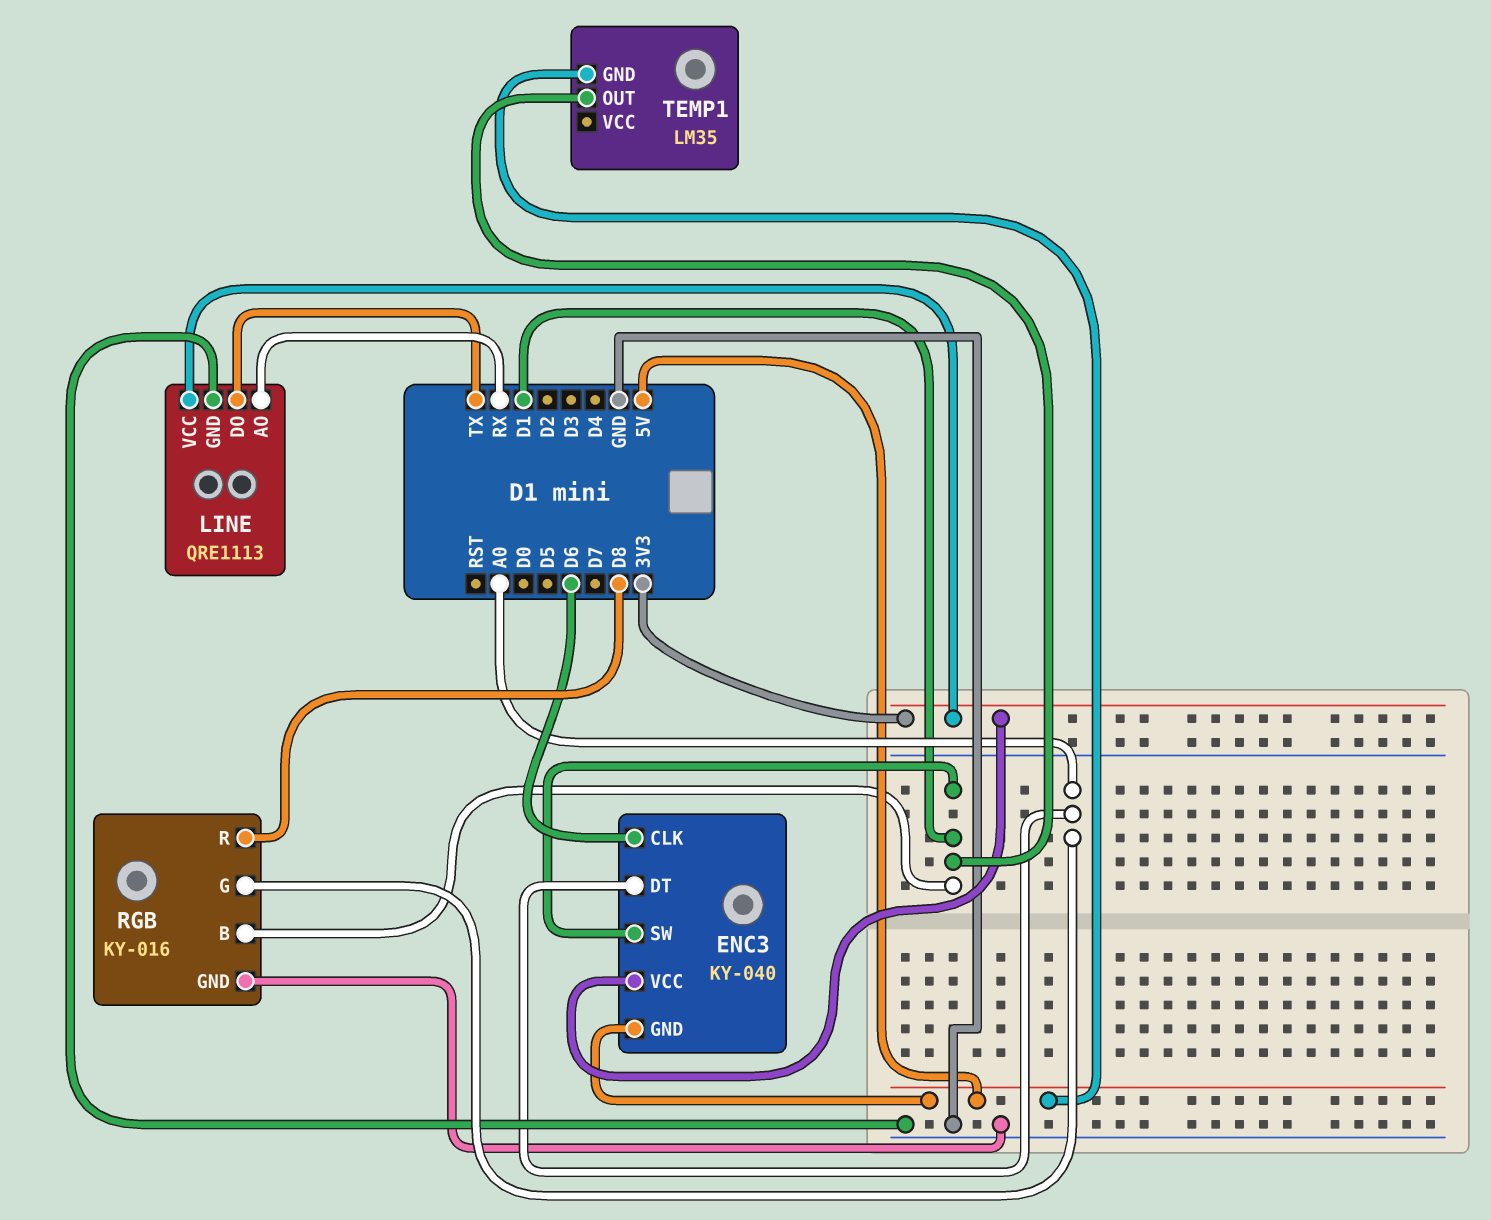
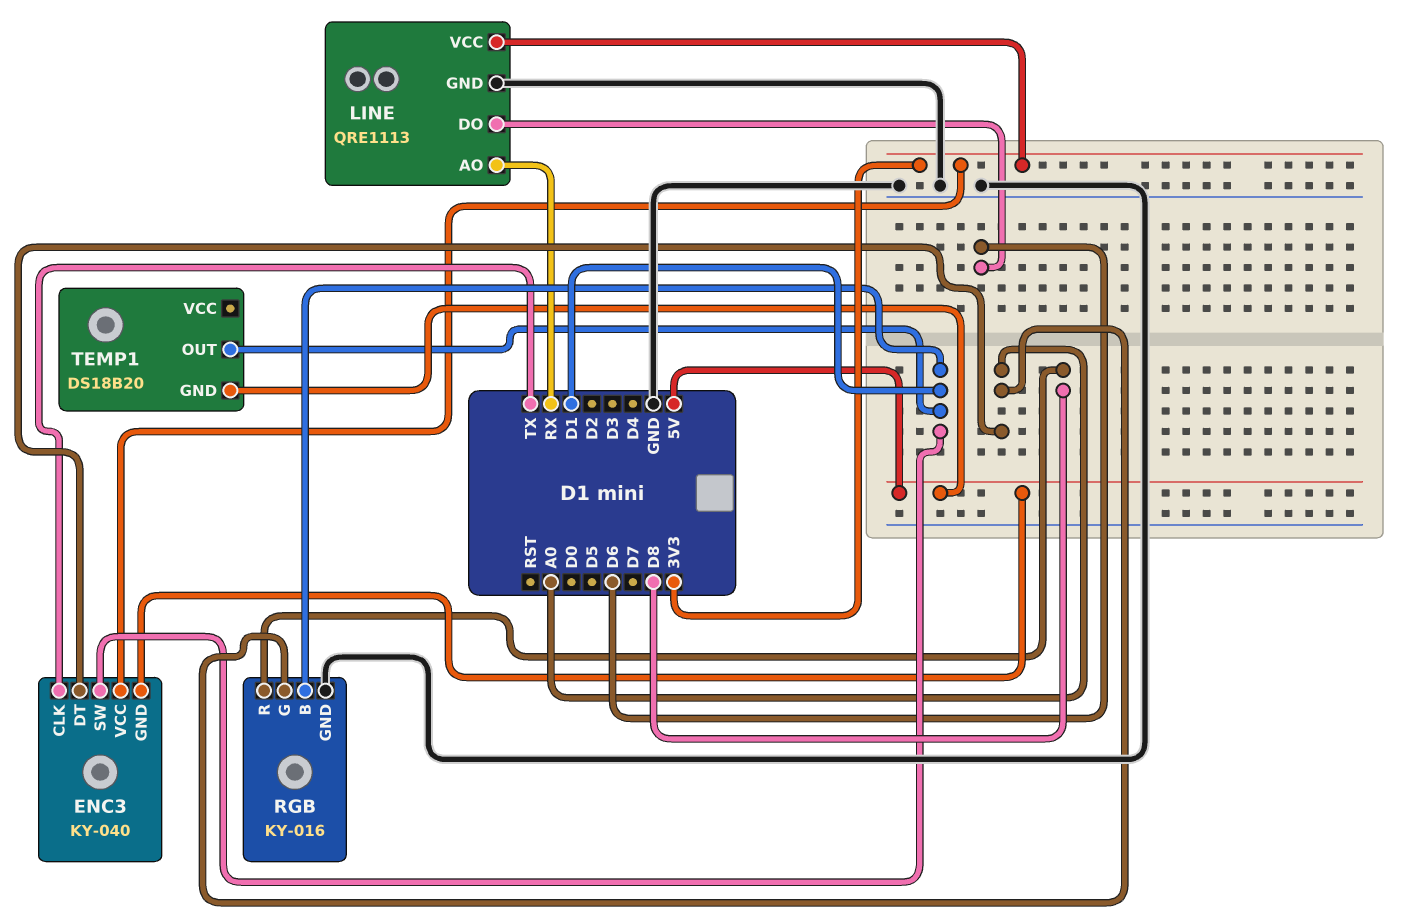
ENC3 pin CLK: D6 -> TX
LINE pin DO: TX -> D6
TEMP1: LM35 -> DS18B20

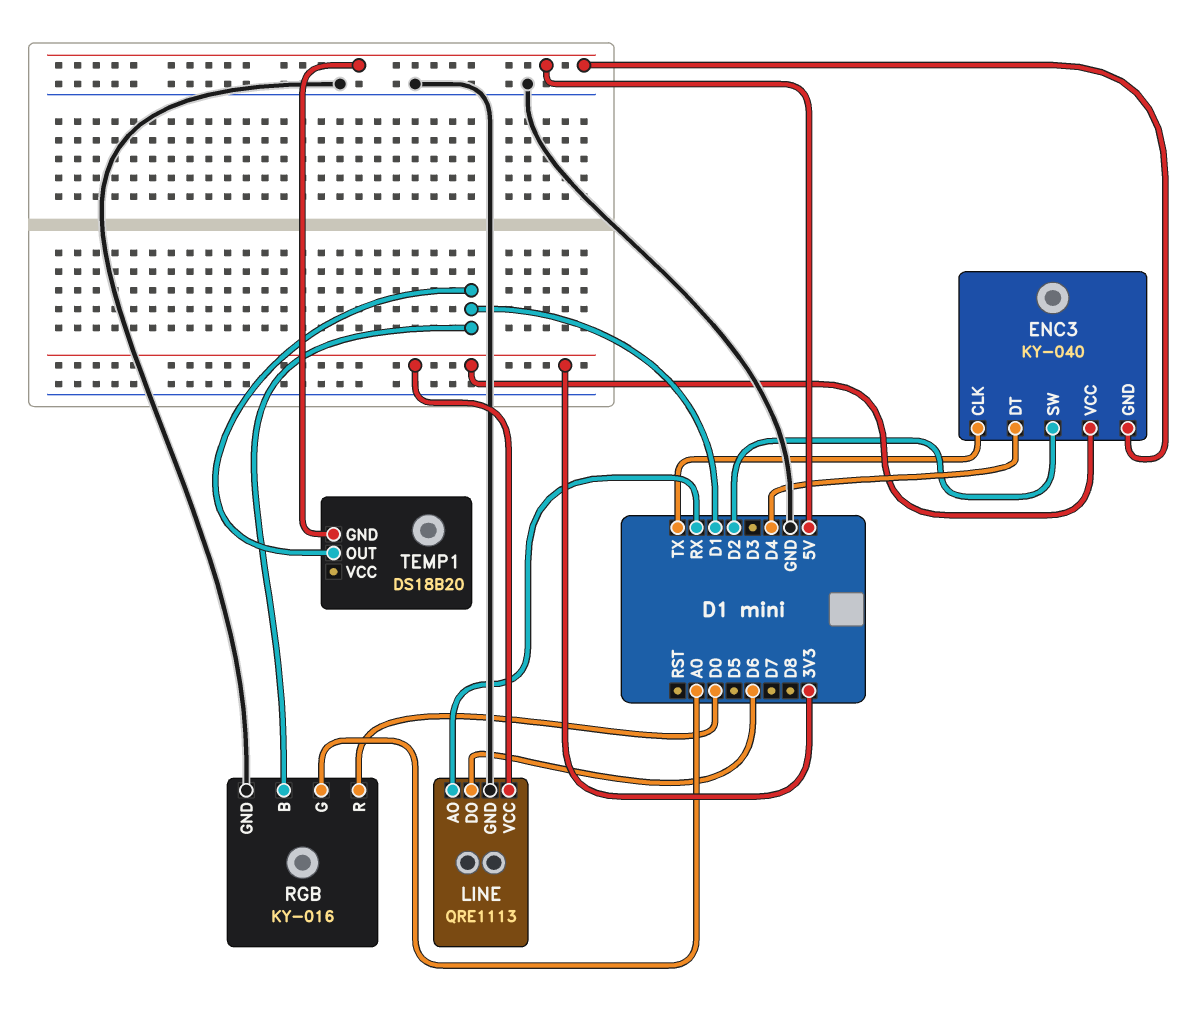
ENC3 pin DT: A0 -> D4
ENC3 pin SW: D1 -> D2
RGB pin R: D8 -> D0

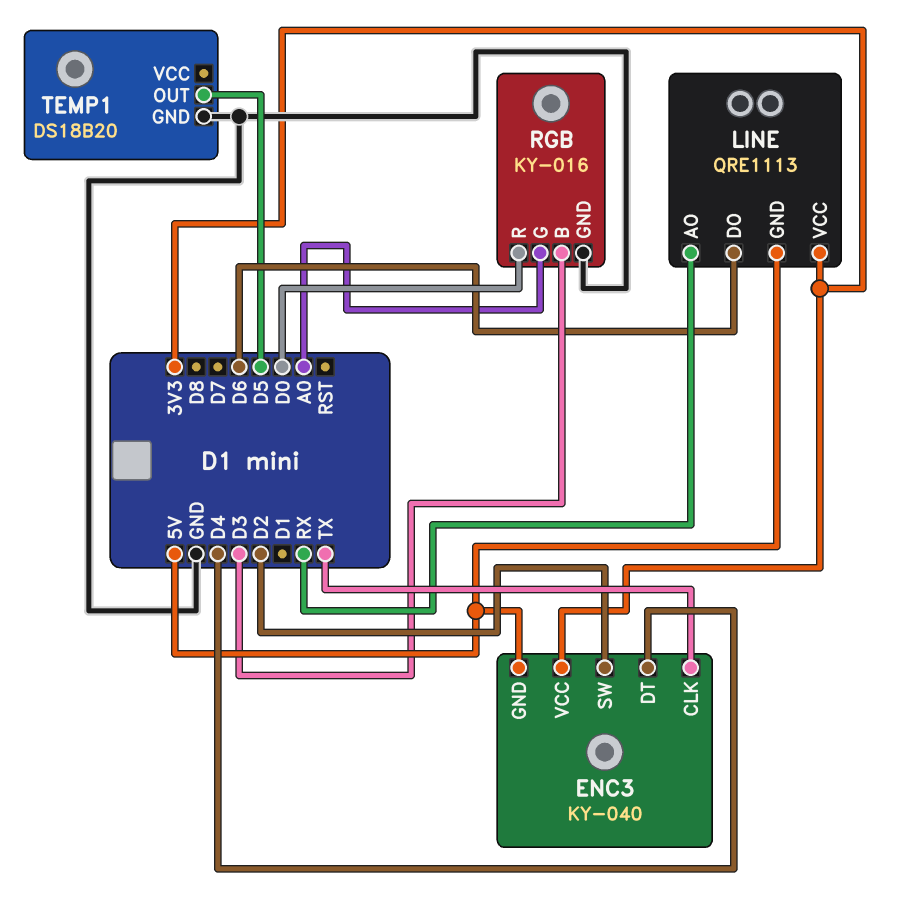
LINE pin GND: GND -> 5V
RGB pin B: D1 -> D3
TEMP1 pin GND: 5V -> GND
TEMP1 pin OUT: D1 -> D5

